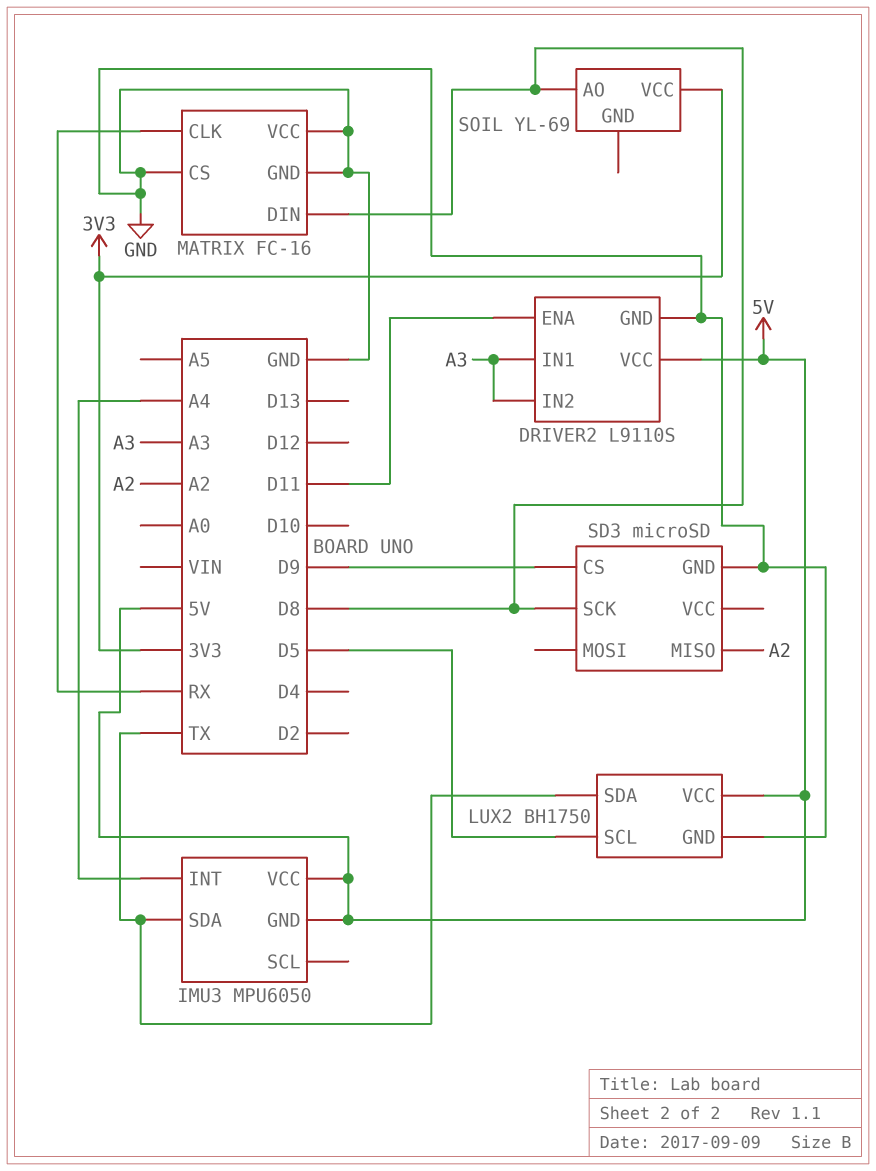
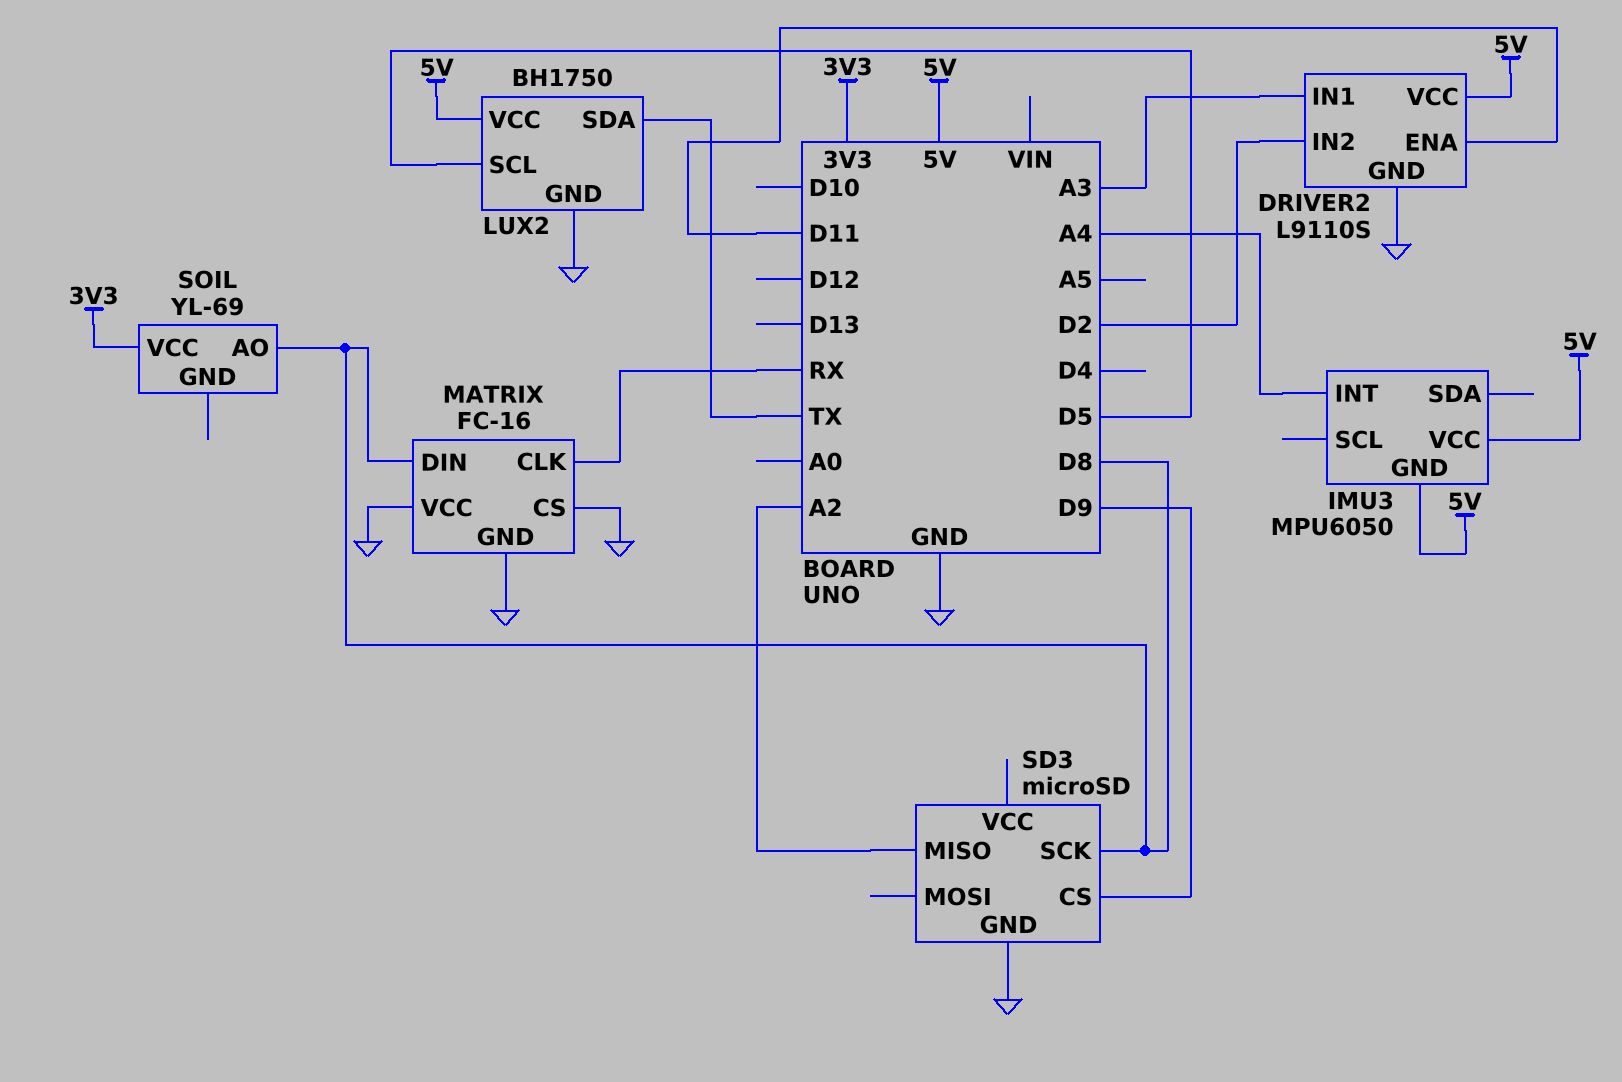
DRIVER2 pin IN2: A3 -> D2
IMU3 pin SDA: TX -> none

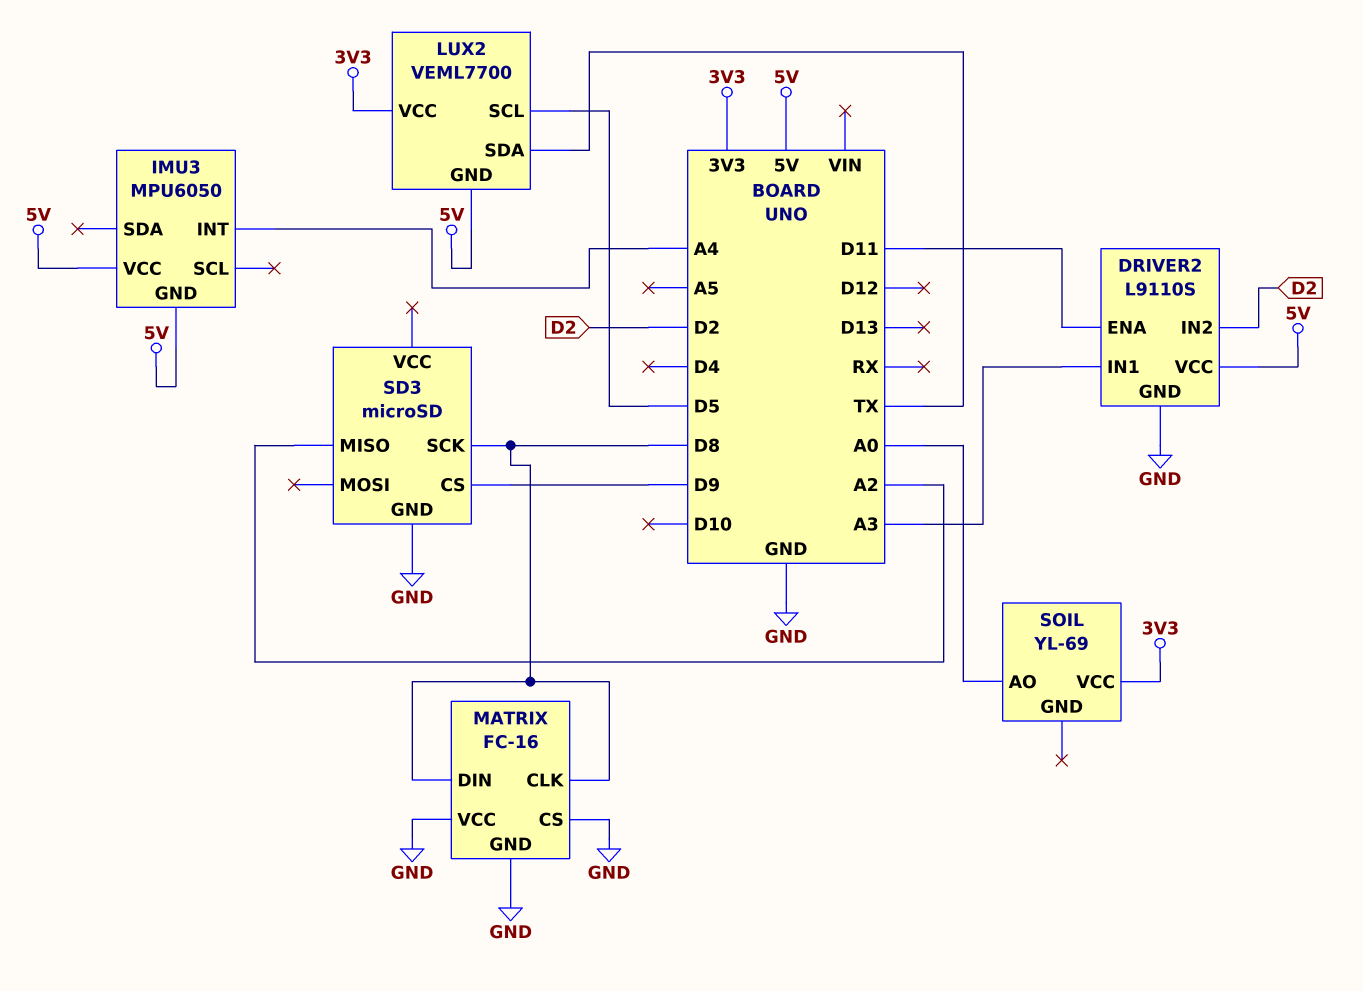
LUX2: BH1750 -> VEML7700
LUX2 pin GND: GND -> 5V
LUX2 pin VCC: 5V -> 3V3
MATRIX pin CLK: RX -> D8
SOIL pin AO: D8 -> A0

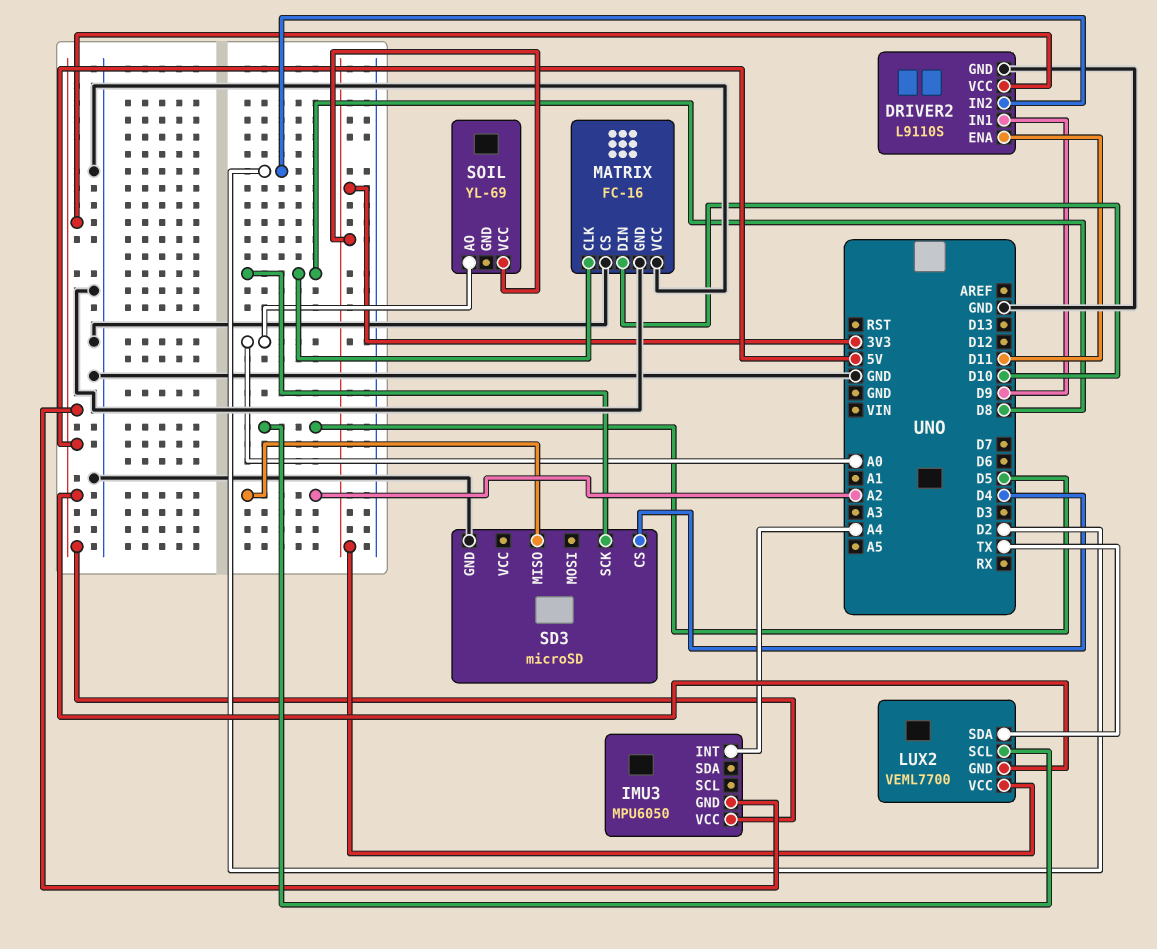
DRIVER2 pin IN1: A3 -> D9
MATRIX pin DIN: D8 -> D10
SD3 pin CS: D9 -> D4

